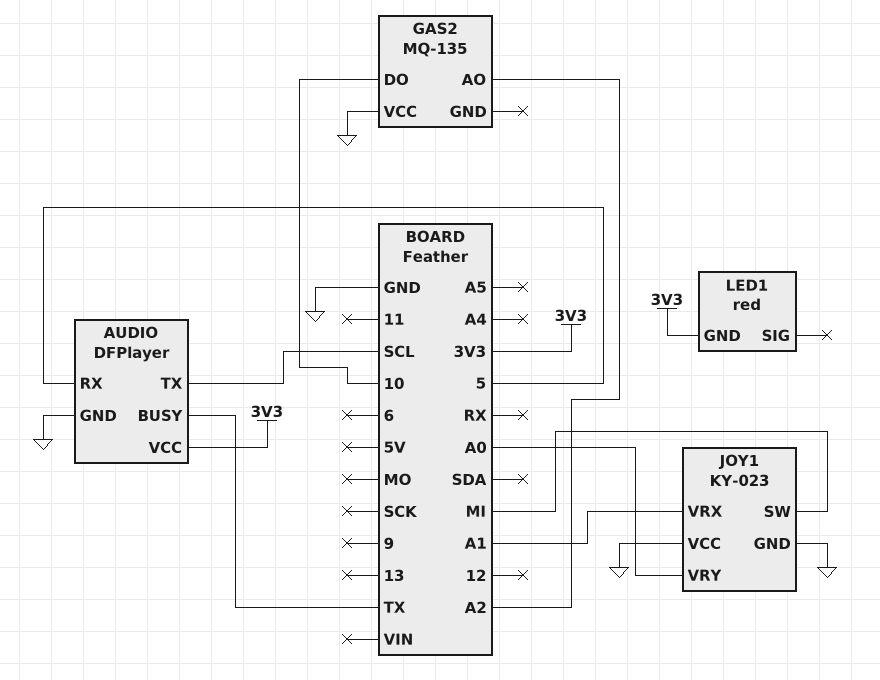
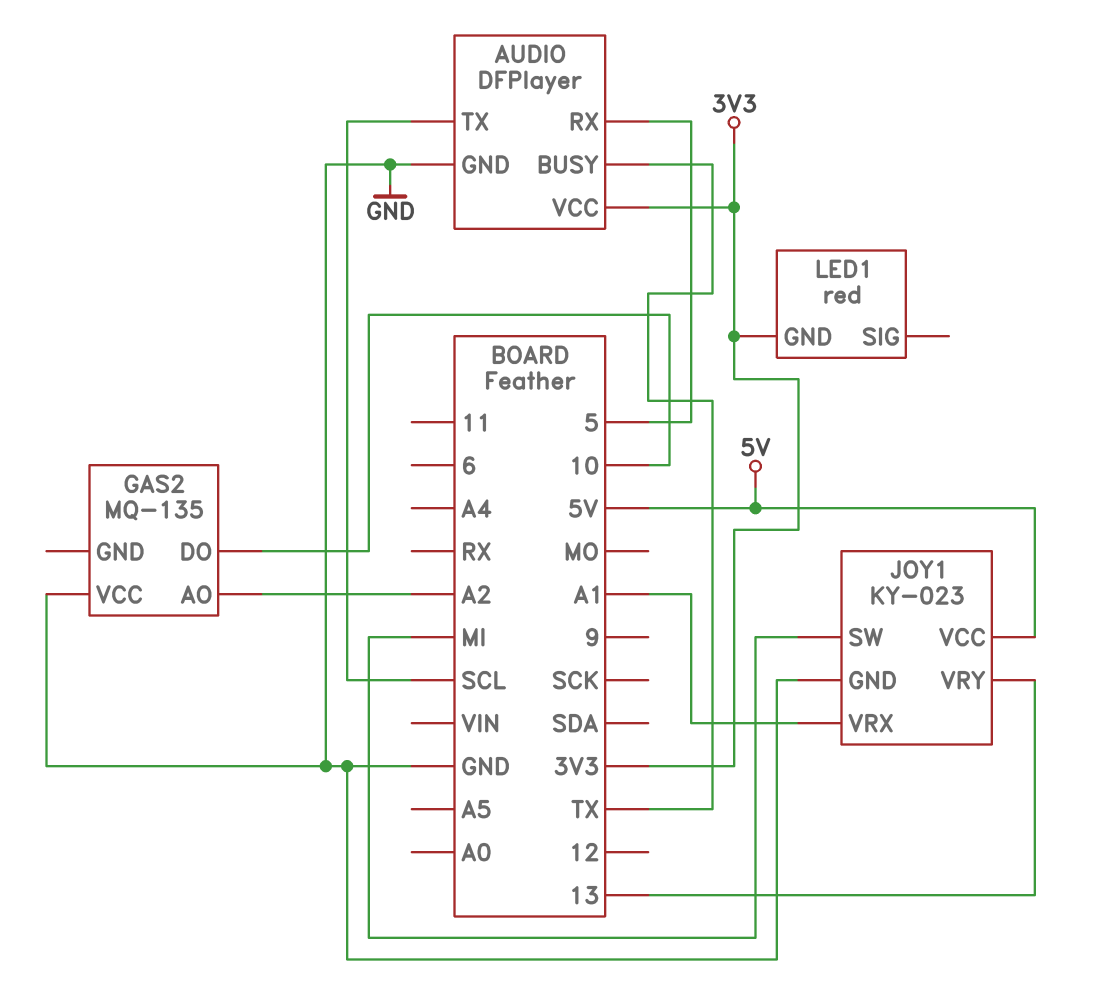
JOY1 pin VCC: GND -> 5V
JOY1 pin VRY: A0 -> 13

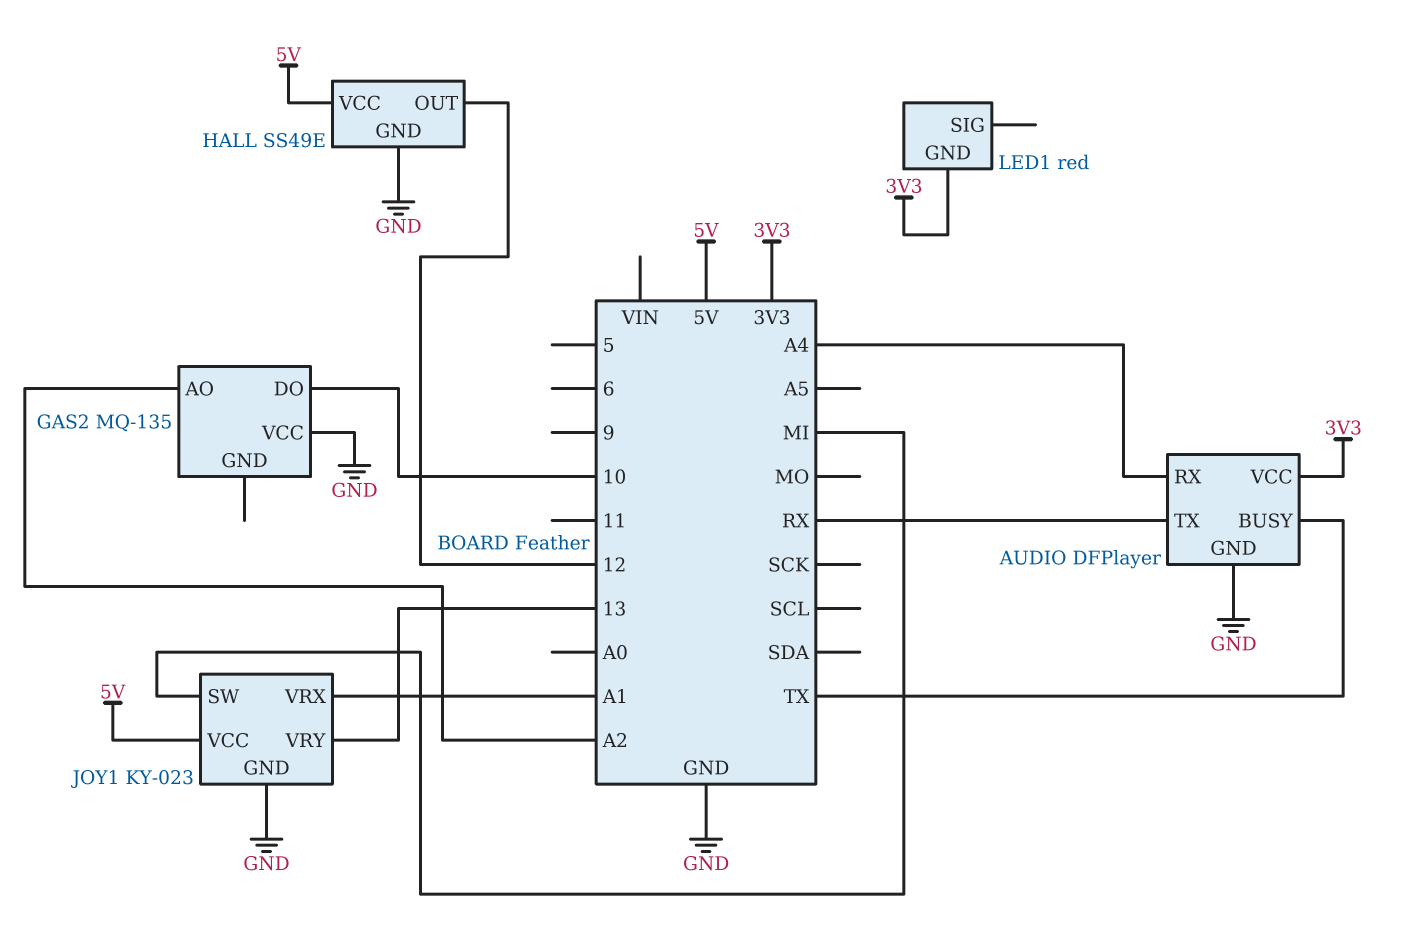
AUDIO pin RX: 5 -> A4
AUDIO pin TX: SCL -> RX
HALL: none -> SS49E
HALL pin GND: none -> GND
HALL pin OUT: none -> 12
HALL pin VCC: none -> 5V

